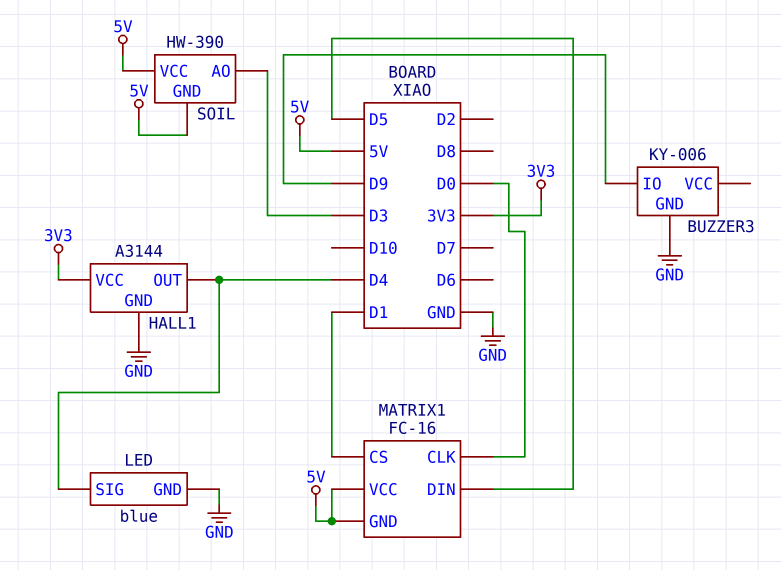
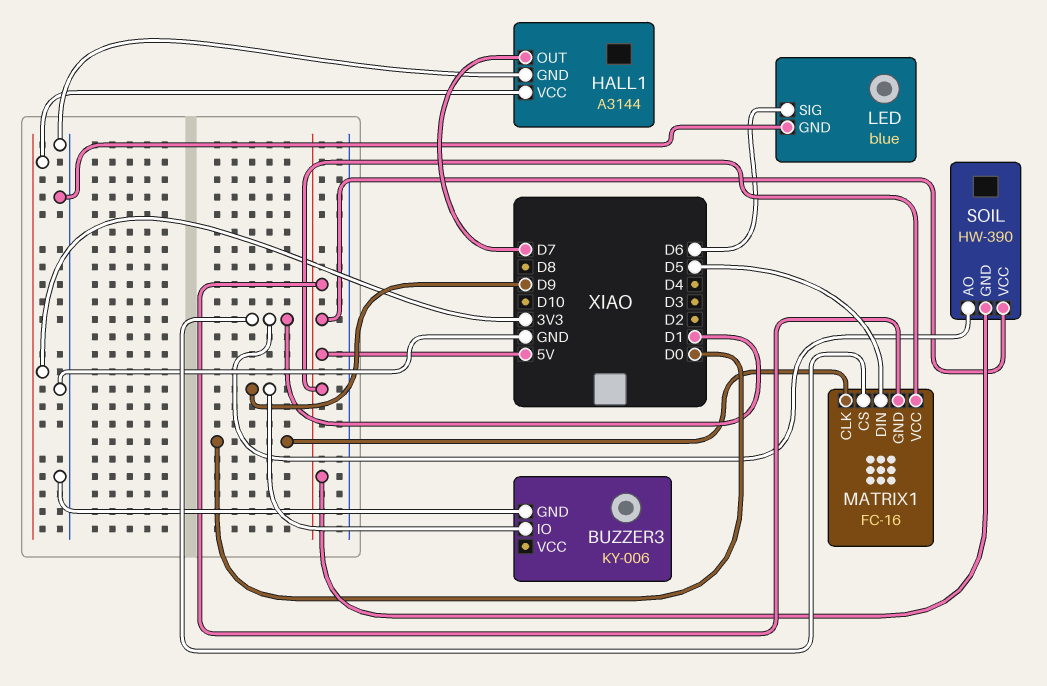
HALL1 pin OUT: D4 -> D7
LED pin SIG: D4 -> D6
SOIL pin AO: D3 -> D1

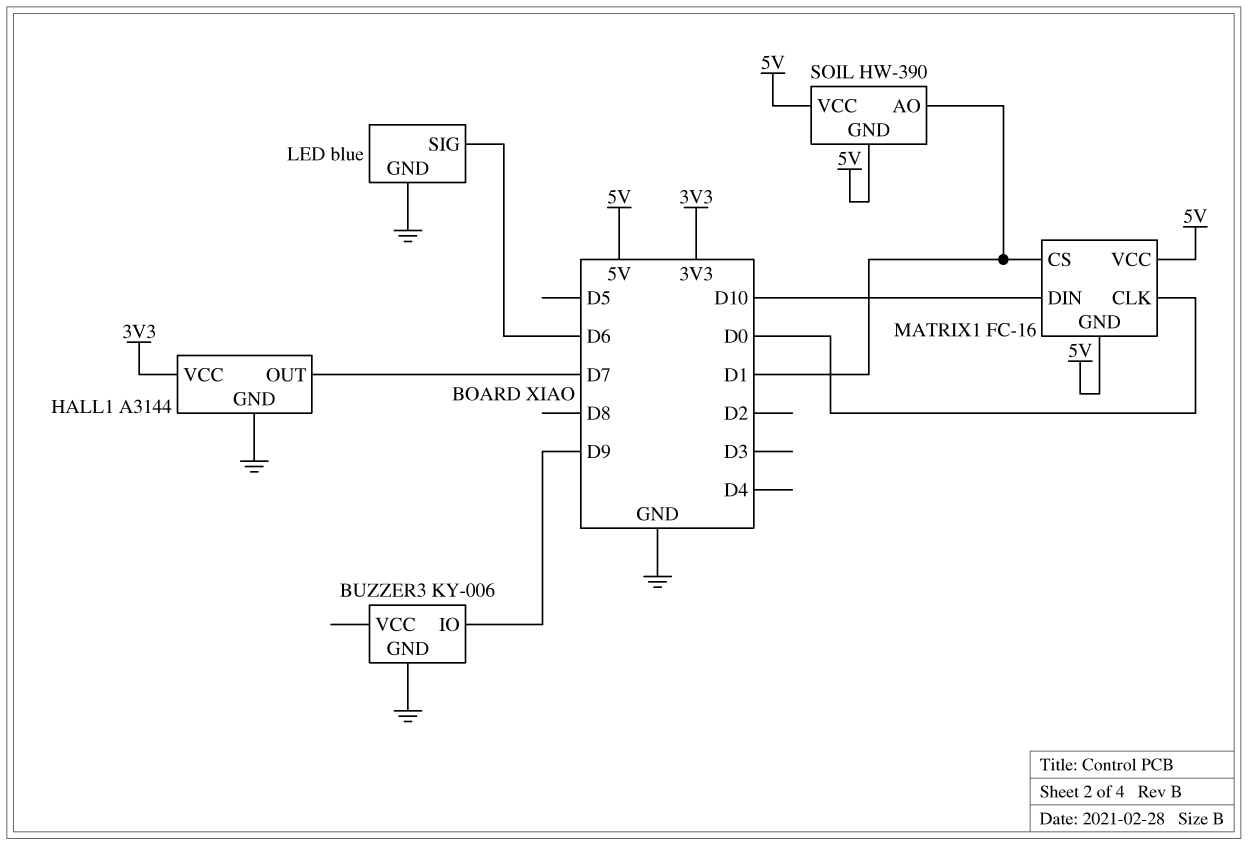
MATRIX1 pin DIN: D5 -> D10

